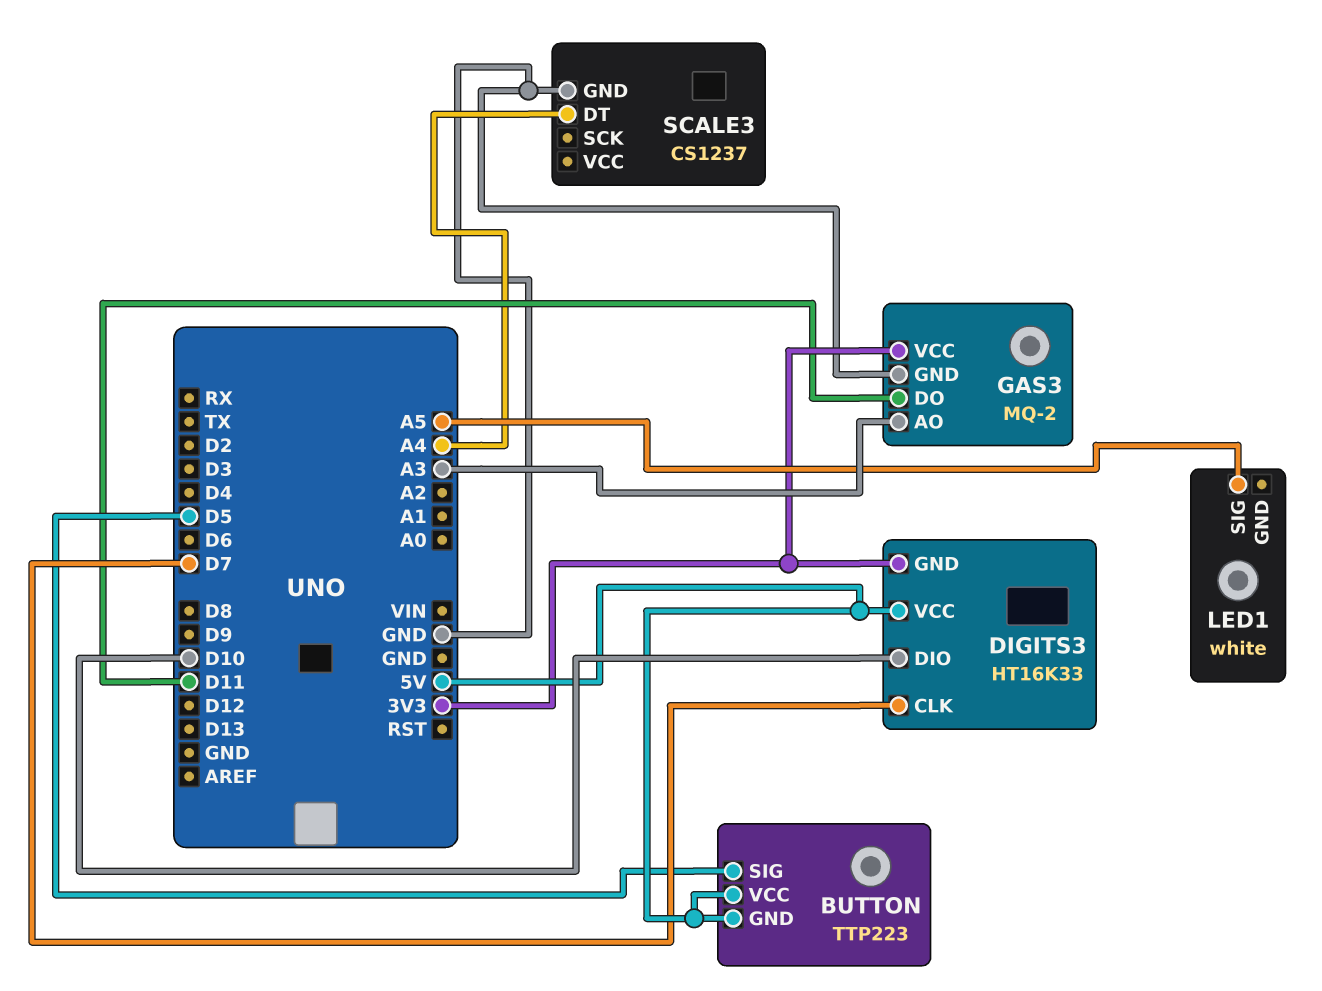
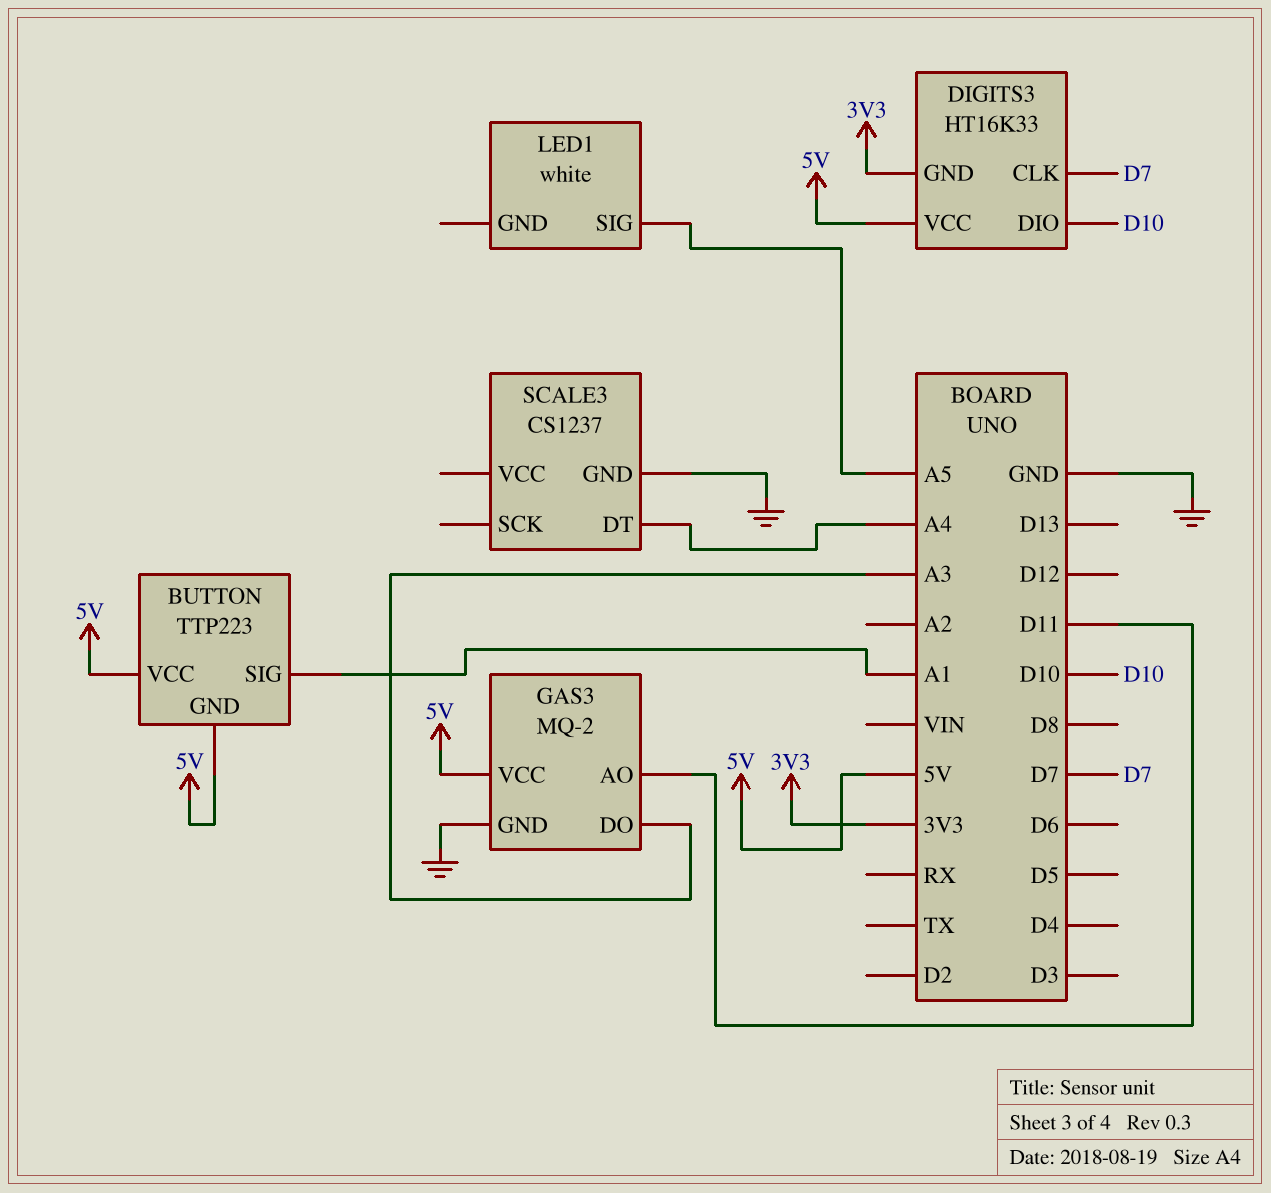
BUTTON pin SIG: D5 -> A1
GAS3 pin AO: A3 -> D11
GAS3 pin DO: D11 -> A3
GAS3 pin VCC: 3V3 -> 5V

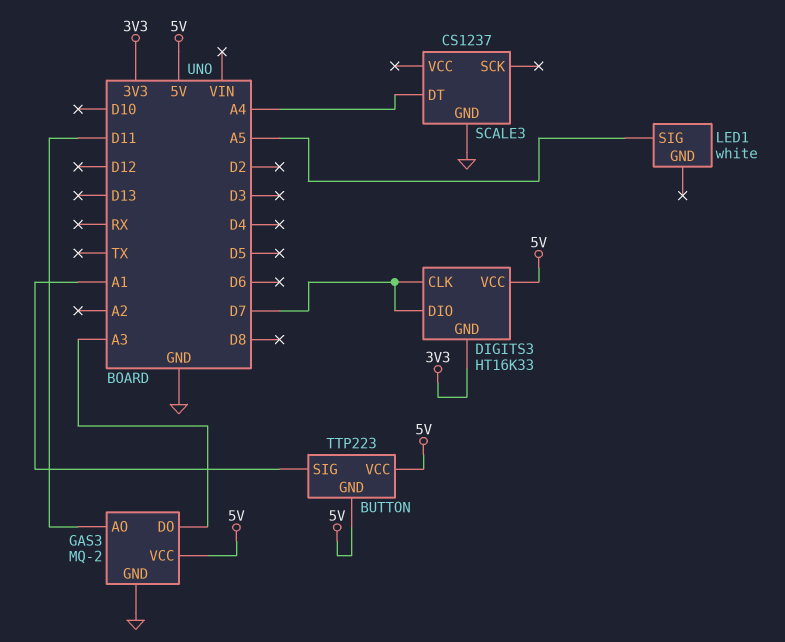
DIGITS3 pin DIO: D10 -> D7

